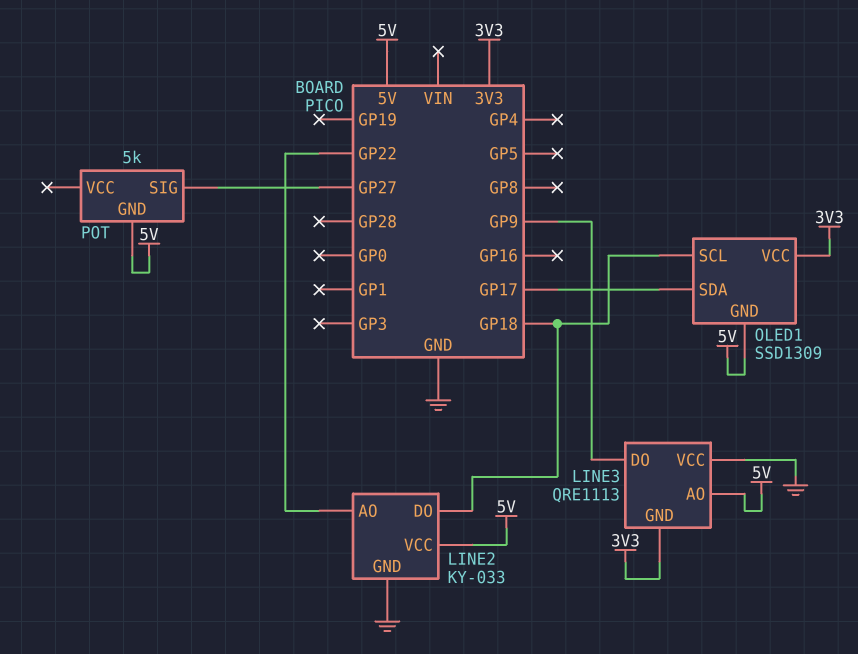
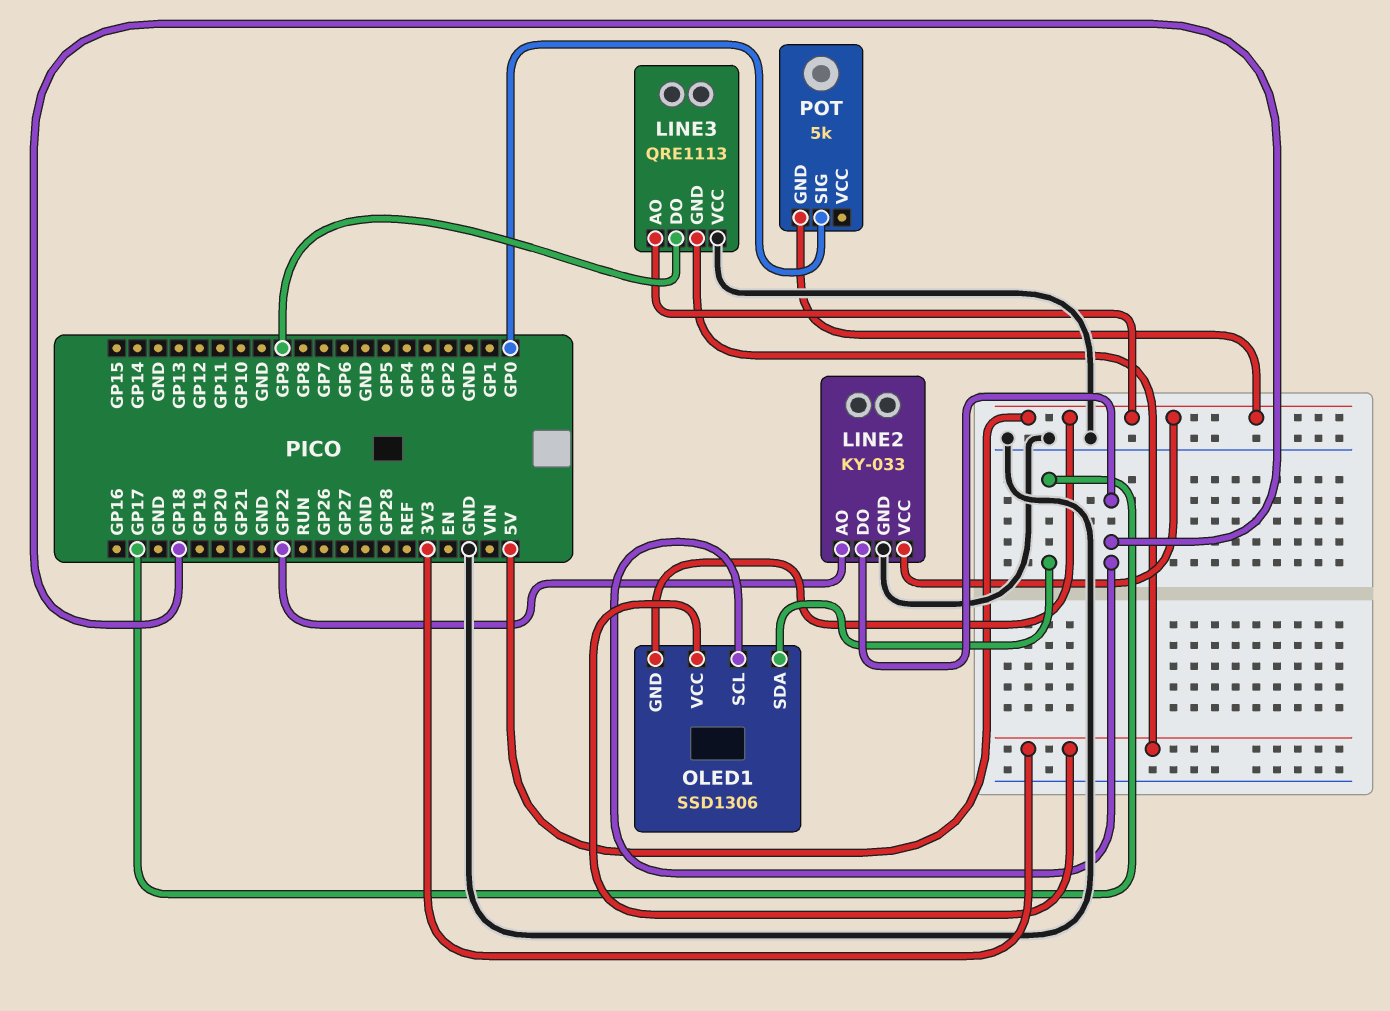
OLED1: SSD1309 -> SSD1306
POT pin SIG: GP27 -> GP0

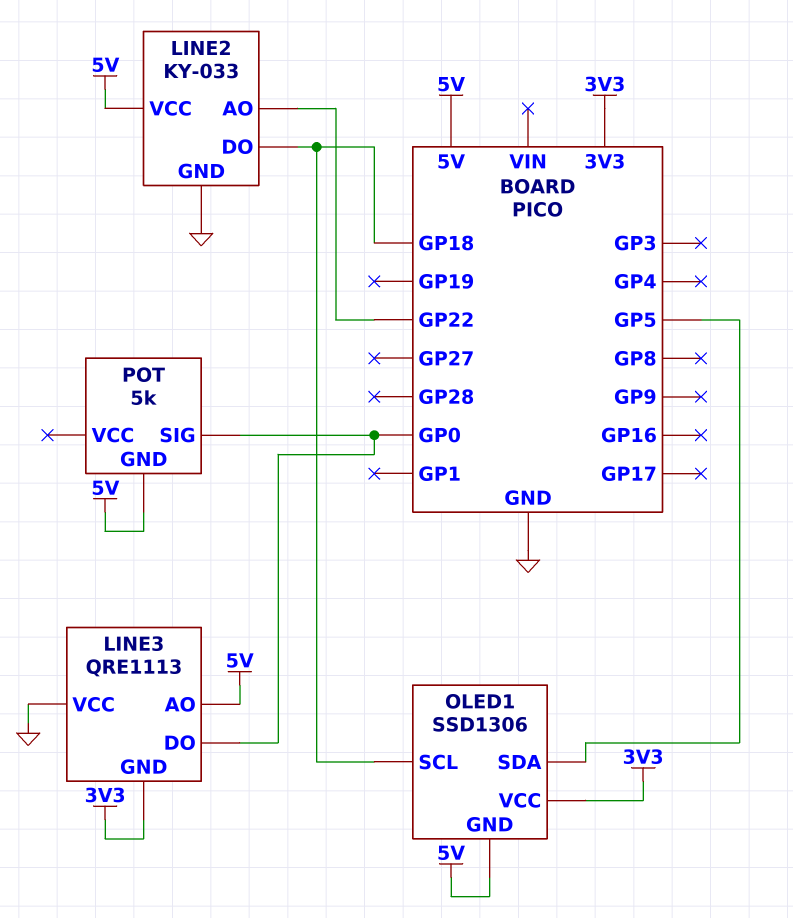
LINE3 pin DO: GP9 -> GP0
OLED1 pin SDA: GP17 -> GP5

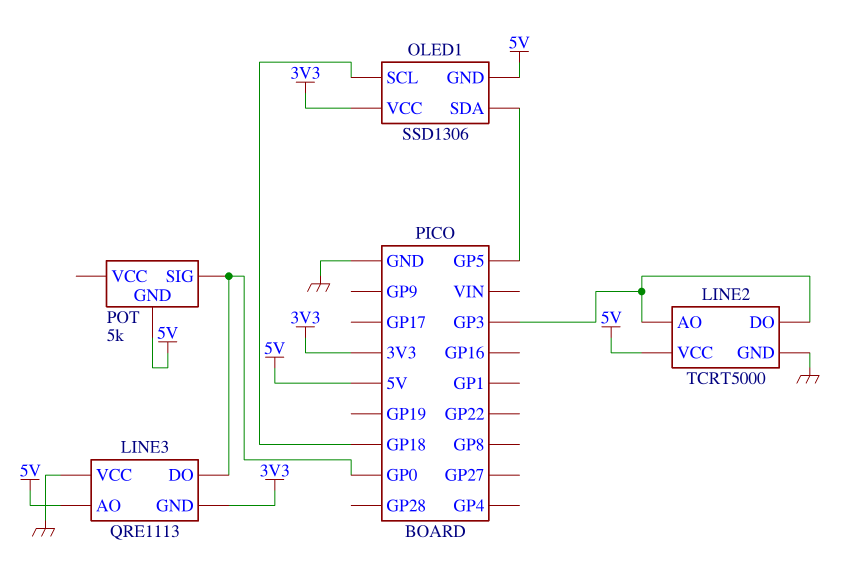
LINE2: KY-033 -> TCRT5000
LINE2 pin AO: GP22 -> GP3
LINE2 pin DO: GP18 -> GP3

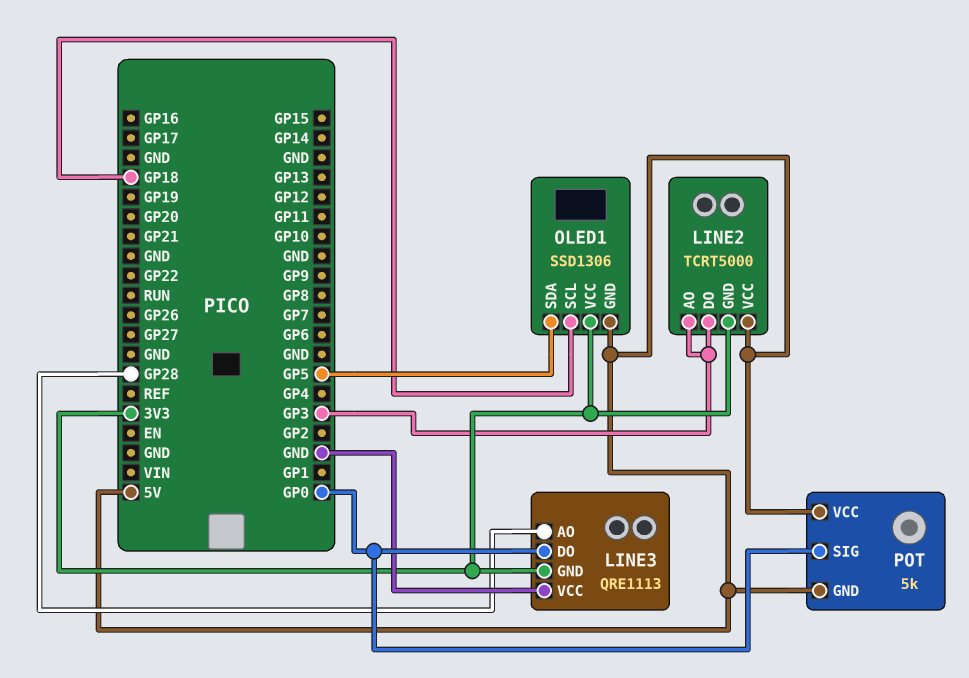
LINE2 pin GND: GND -> 3V3
LINE3 pin AO: 5V -> GP28
POT pin VCC: none -> 5V

